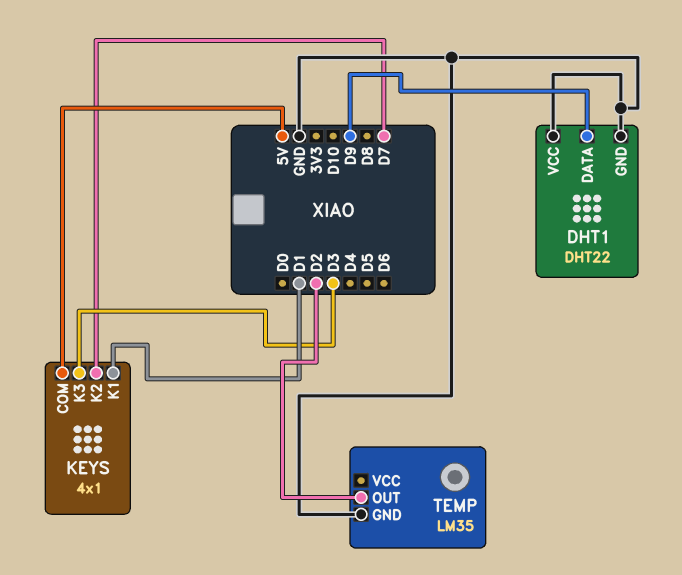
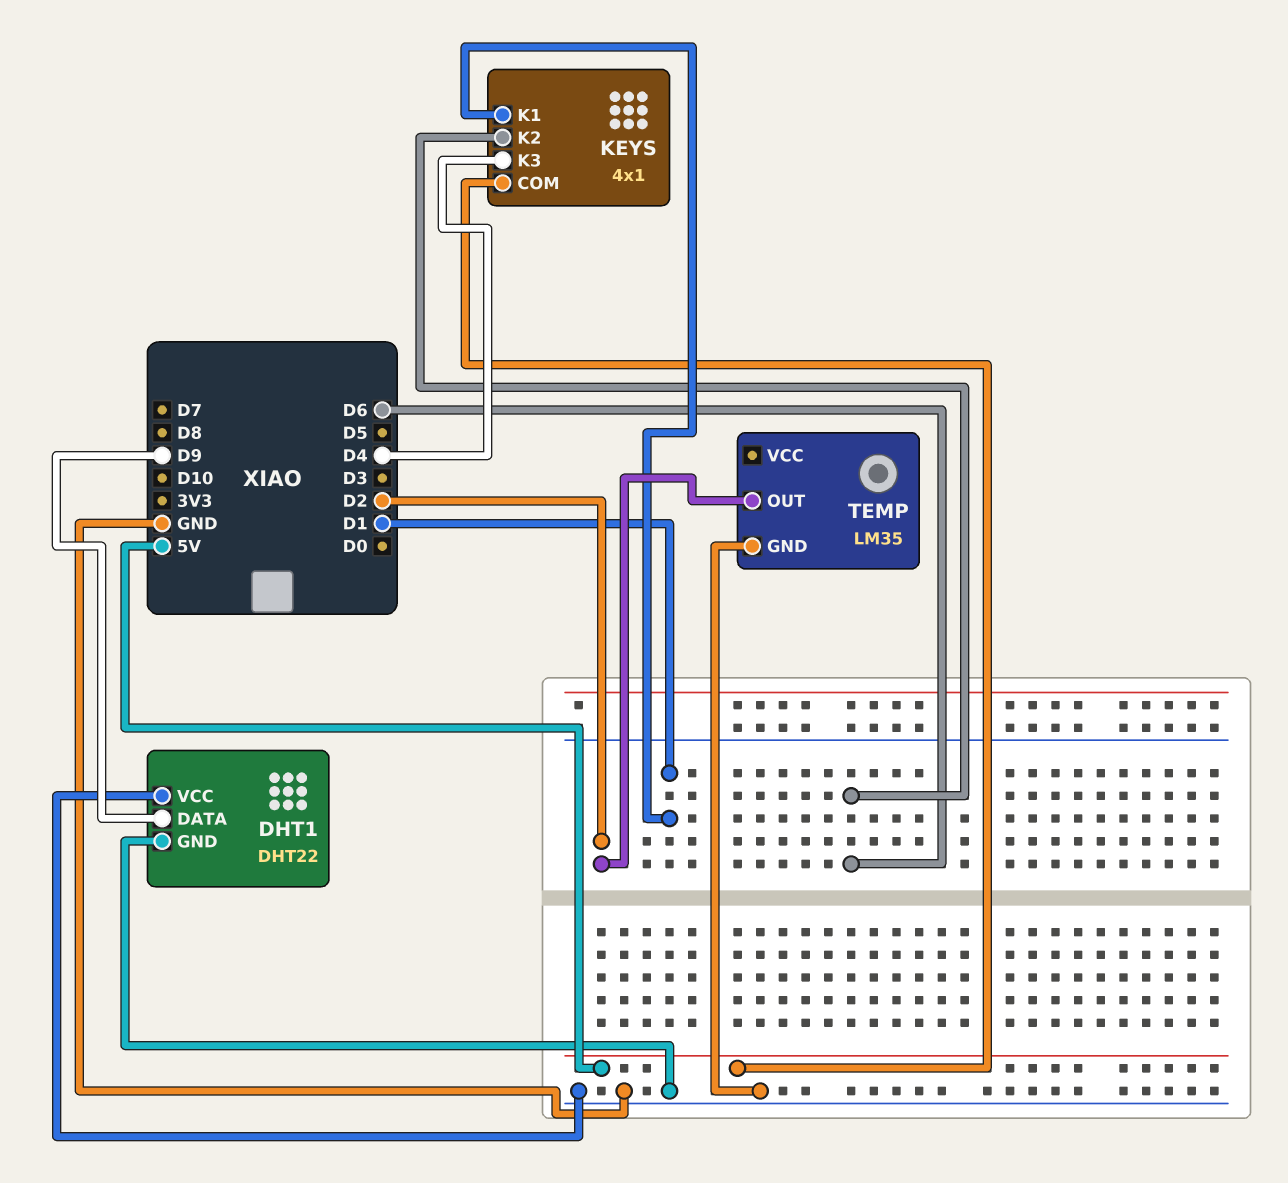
KEYS pin K2: D7 -> D6
KEYS pin K3: D3 -> D4

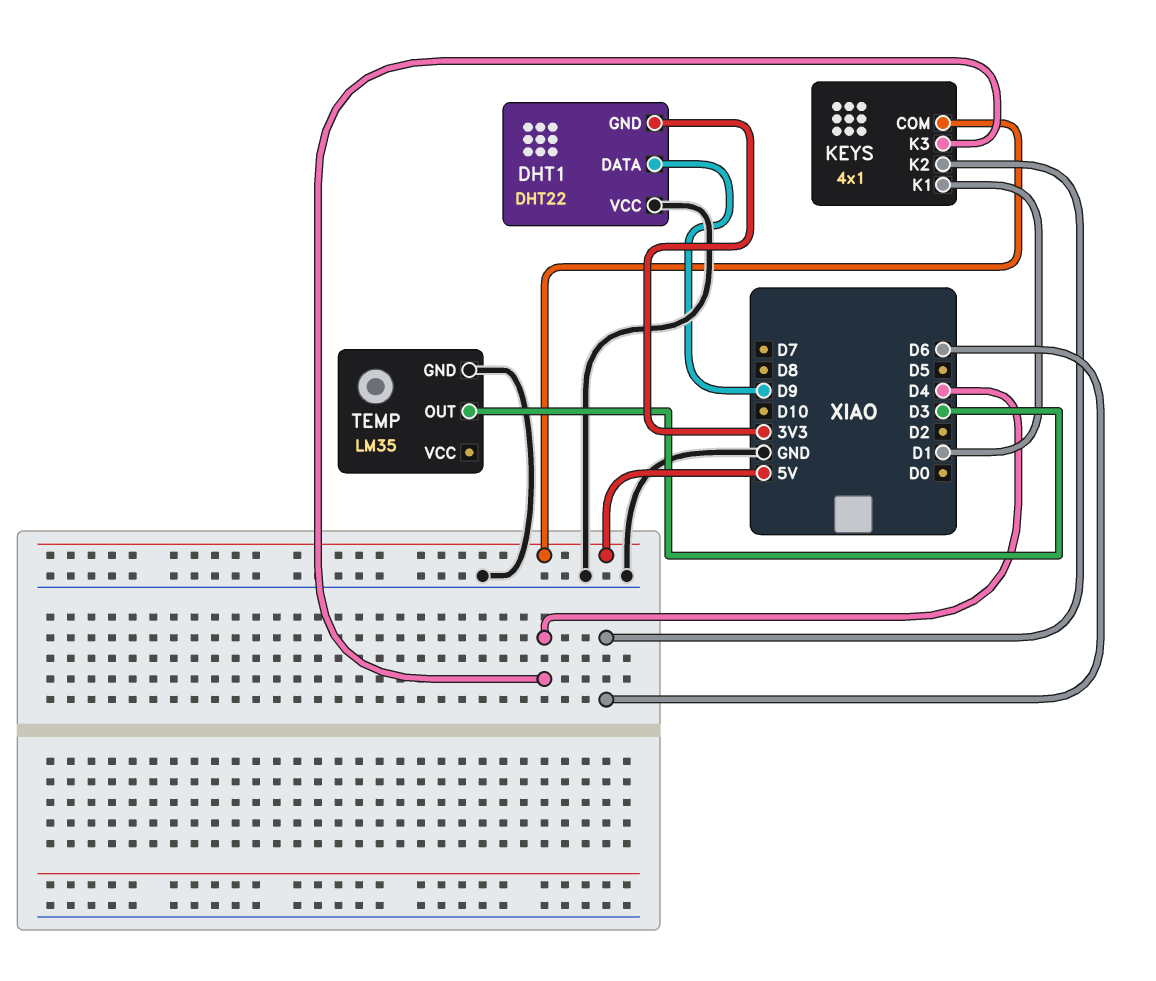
DHT1 pin GND: GND -> 3V3
TEMP pin OUT: D2 -> D3

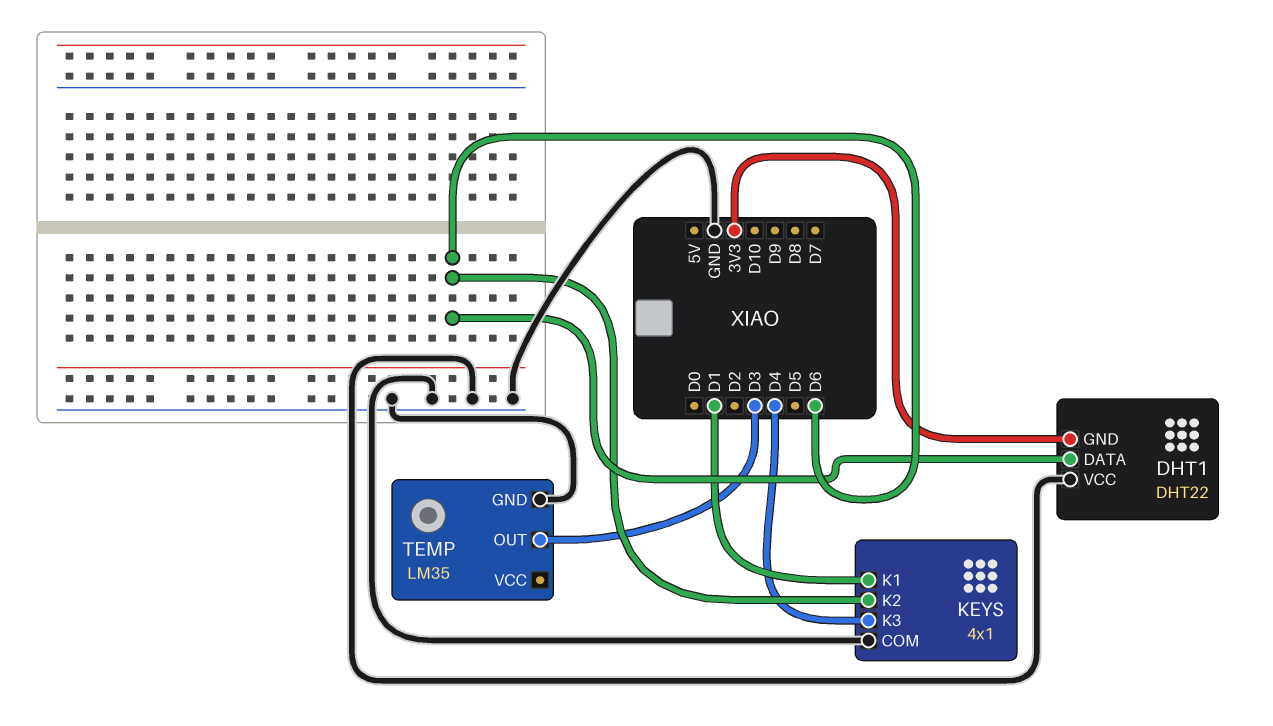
DHT1 pin DATA: D9 -> D6
KEYS pin COM: 5V -> GND

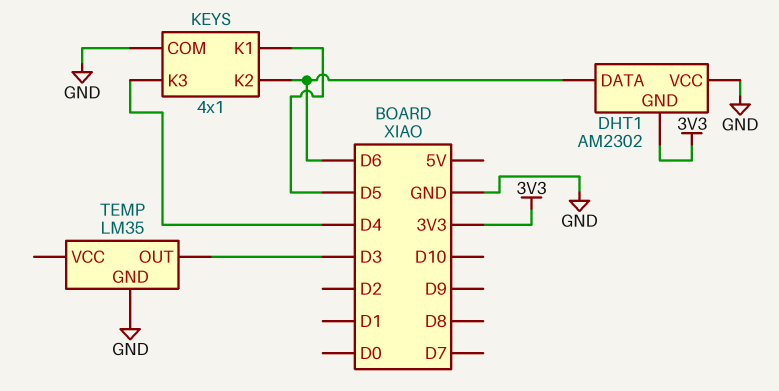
DHT1: DHT22 -> AM2302
KEYS pin K1: D1 -> D5

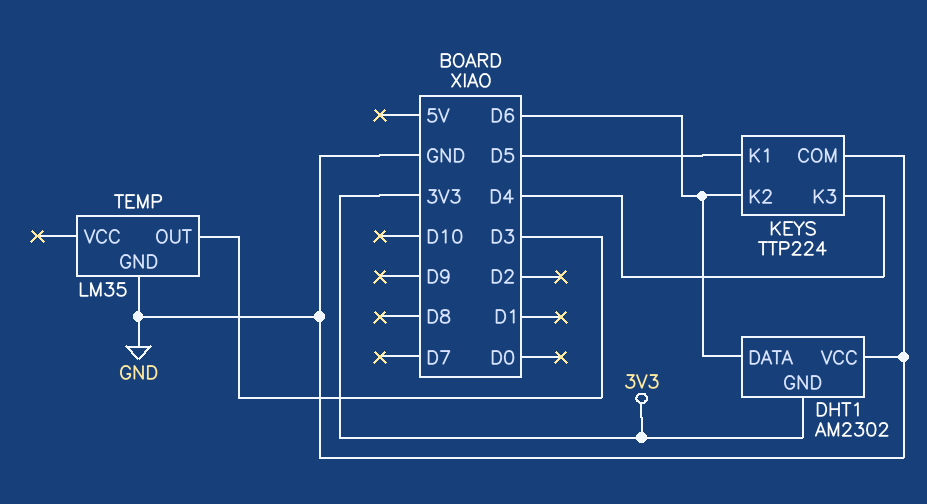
KEYS: 4x1 -> TTP224

